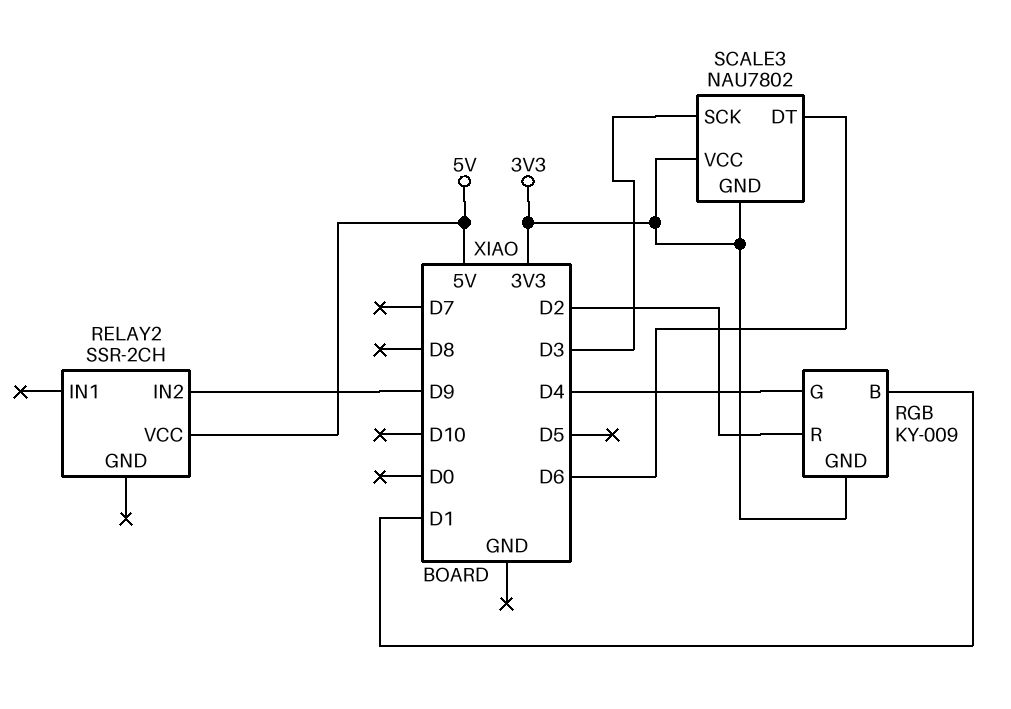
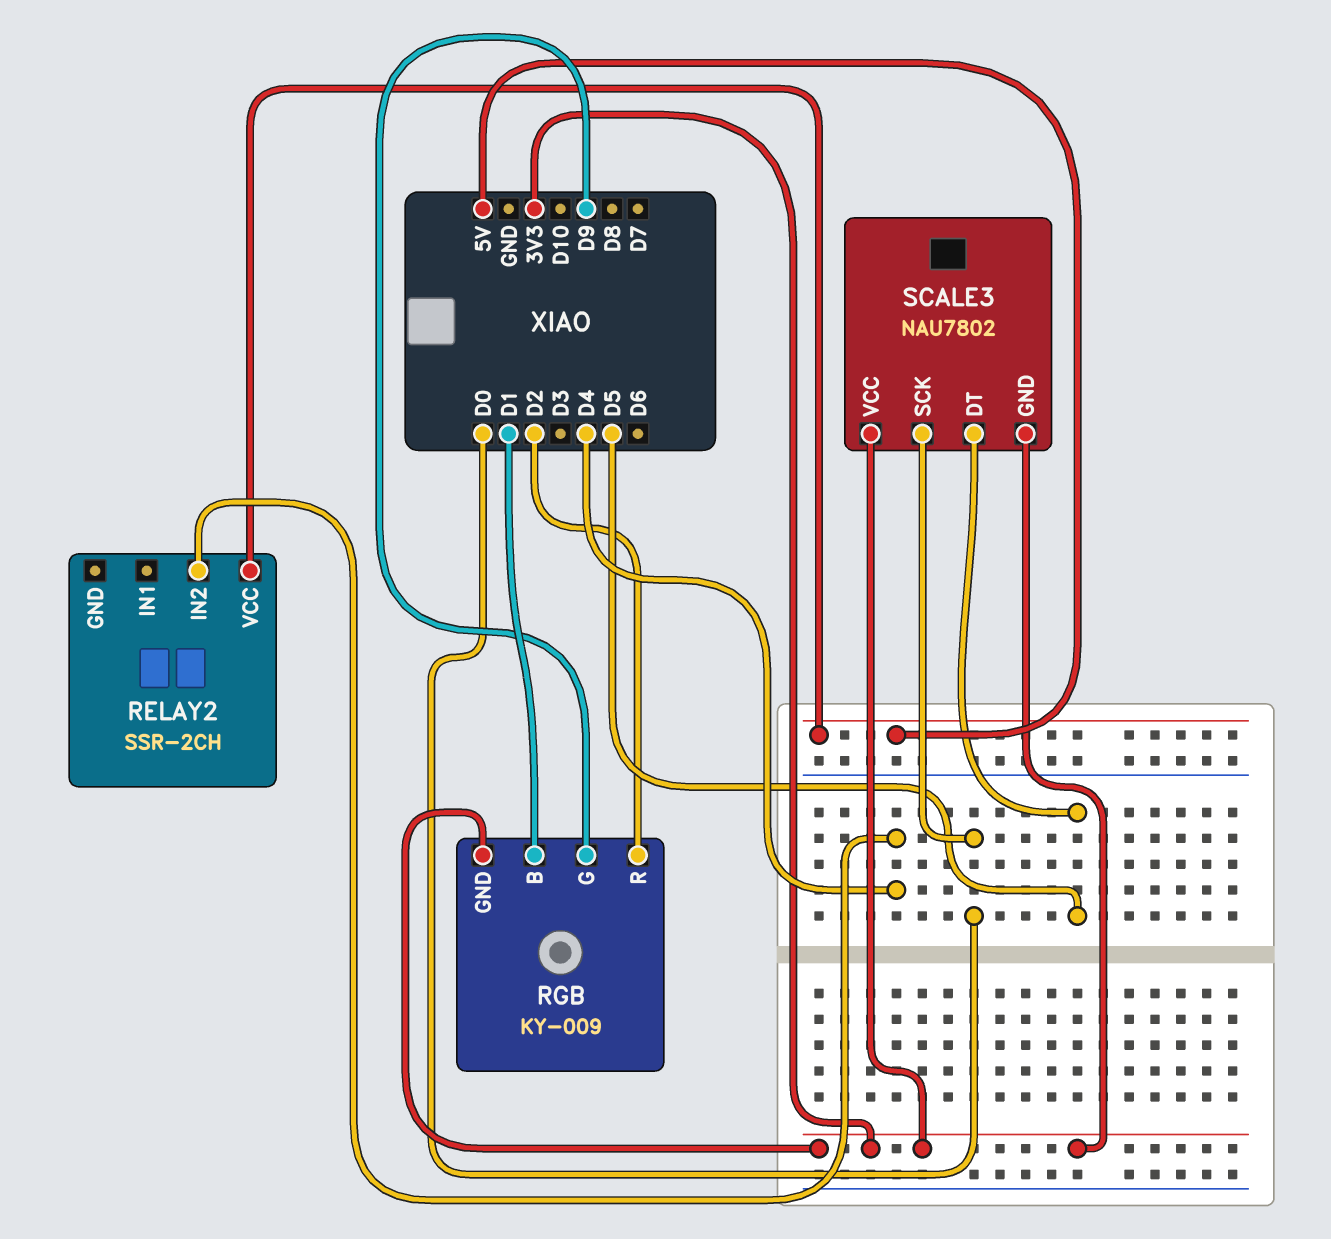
RELAY2 pin IN2: D9 -> D4
RGB pin G: D4 -> D9
SCALE3 pin DT: D6 -> D5
SCALE3 pin SCK: D3 -> D0

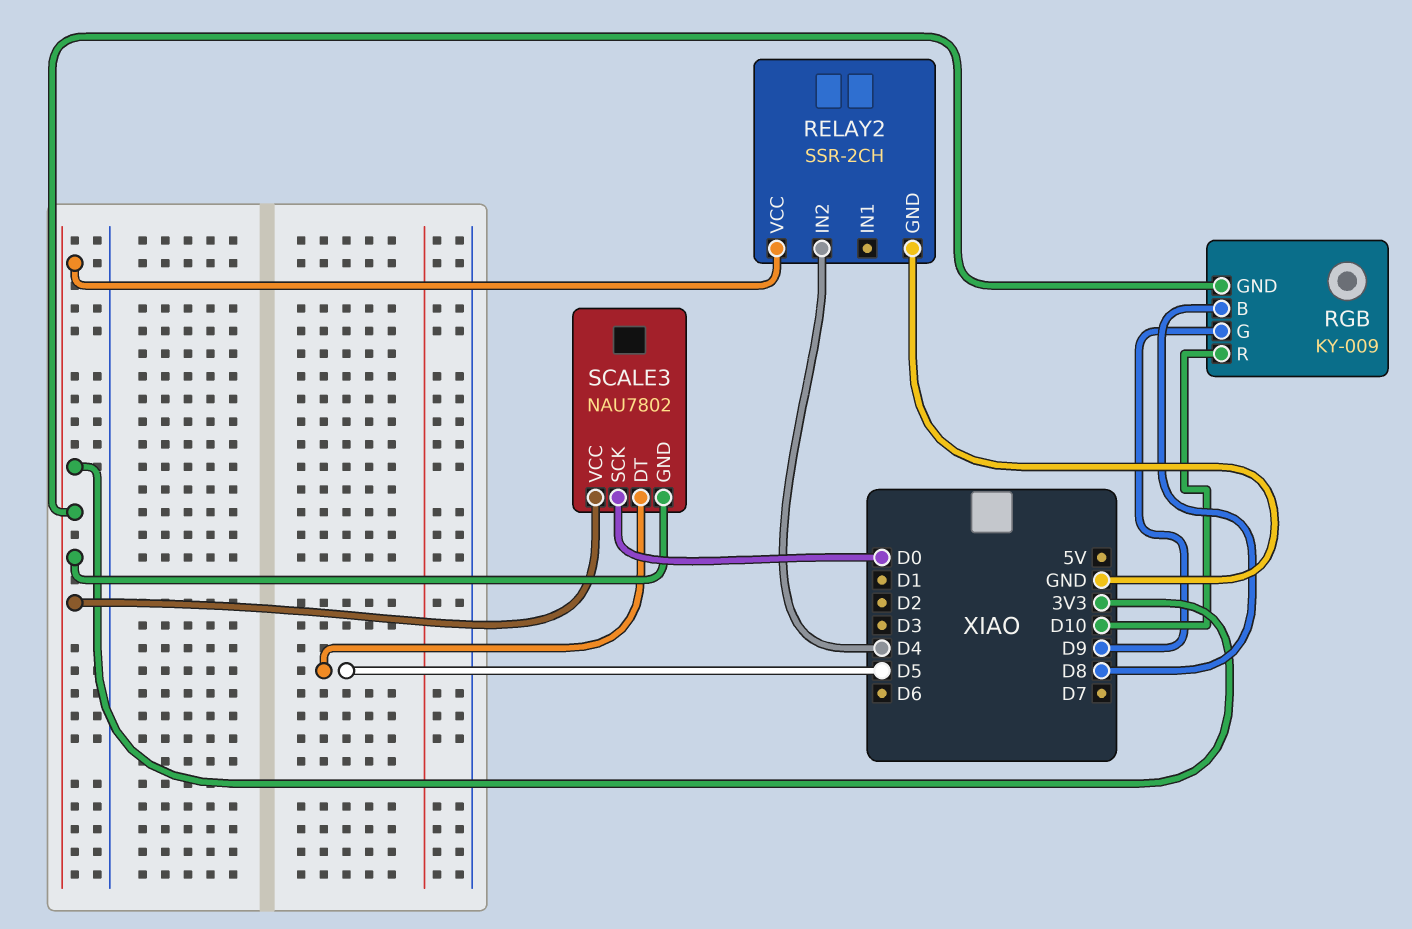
RELAY2 pin GND: none -> GND
RELAY2 pin VCC: 5V -> 3V3
RGB pin B: D1 -> D8
RGB pin R: D2 -> D10

